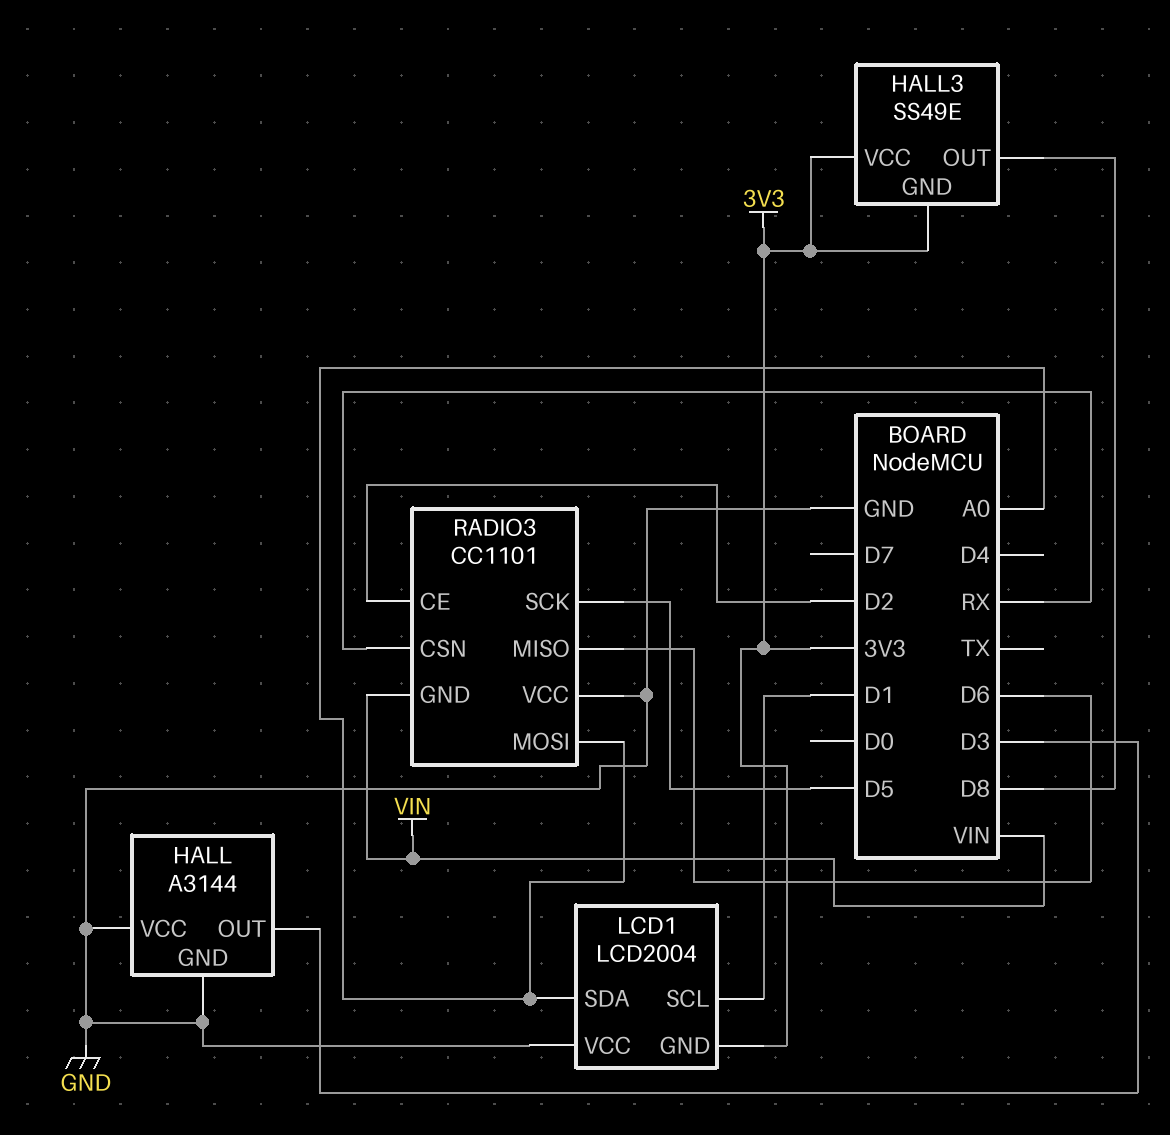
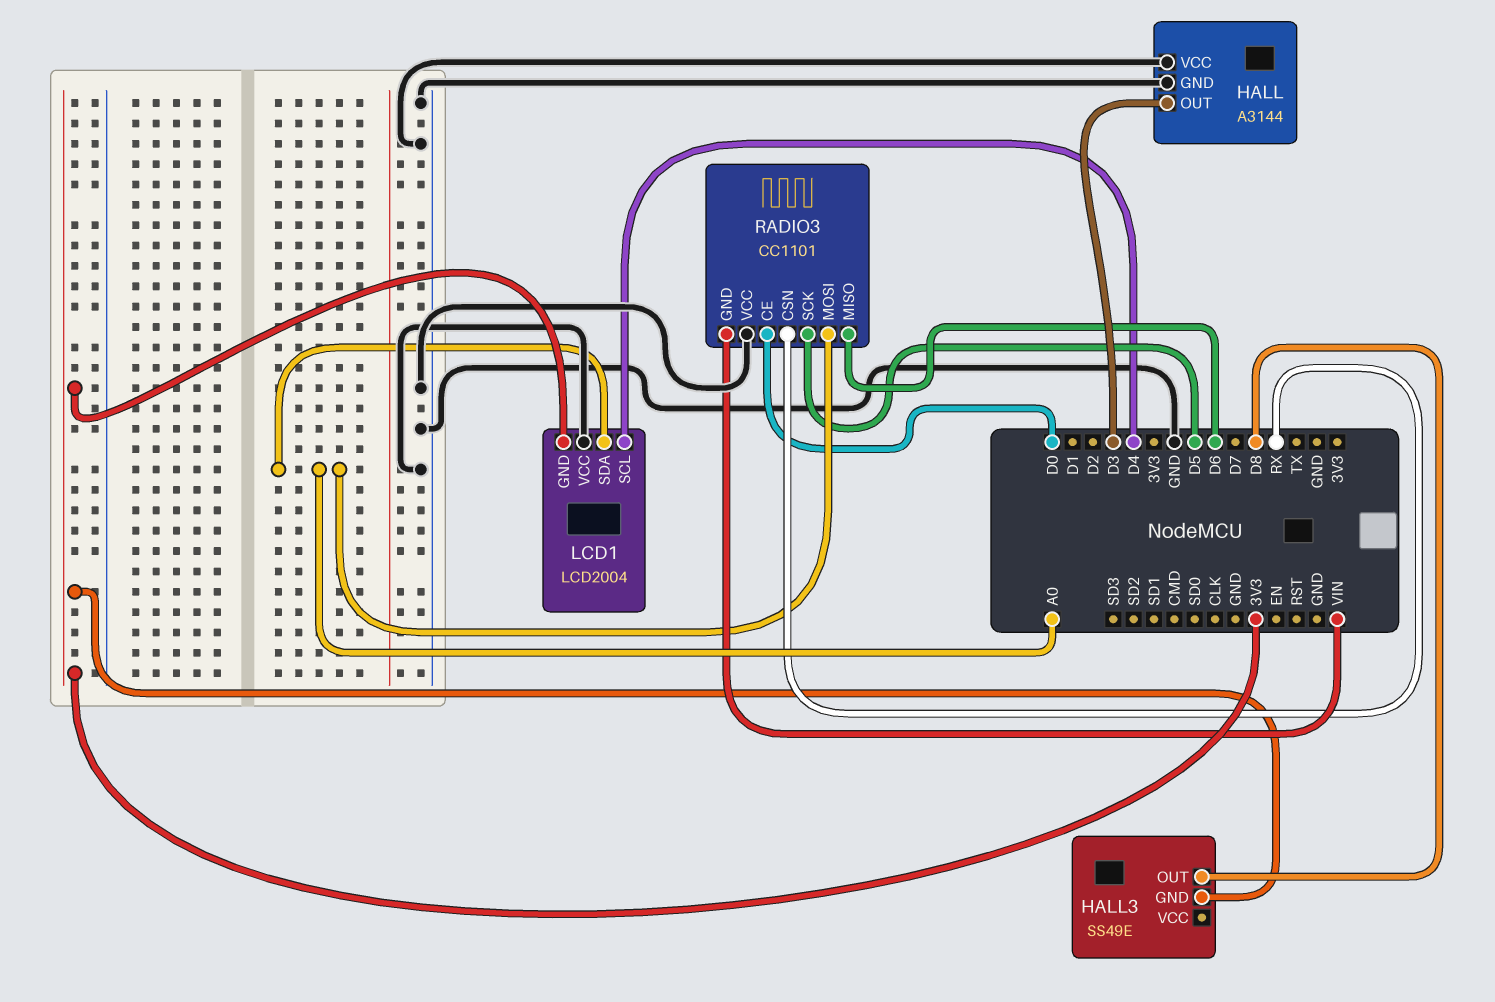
HALL3 pin VCC: 3V3 -> none
LCD1 pin SCL: D1 -> D4
RADIO3 pin CE: D2 -> D0

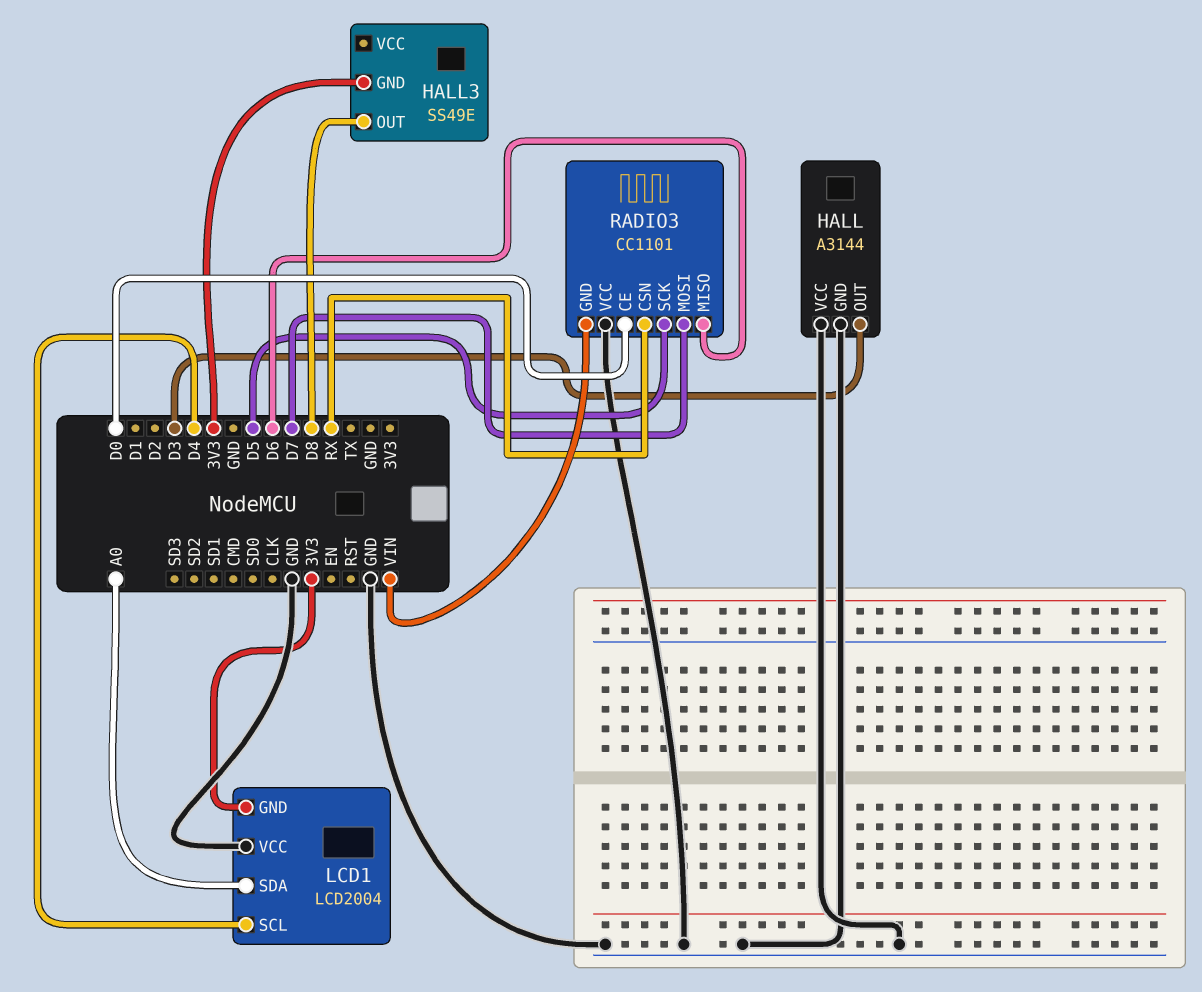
RADIO3 pin MOSI: A0 -> D7

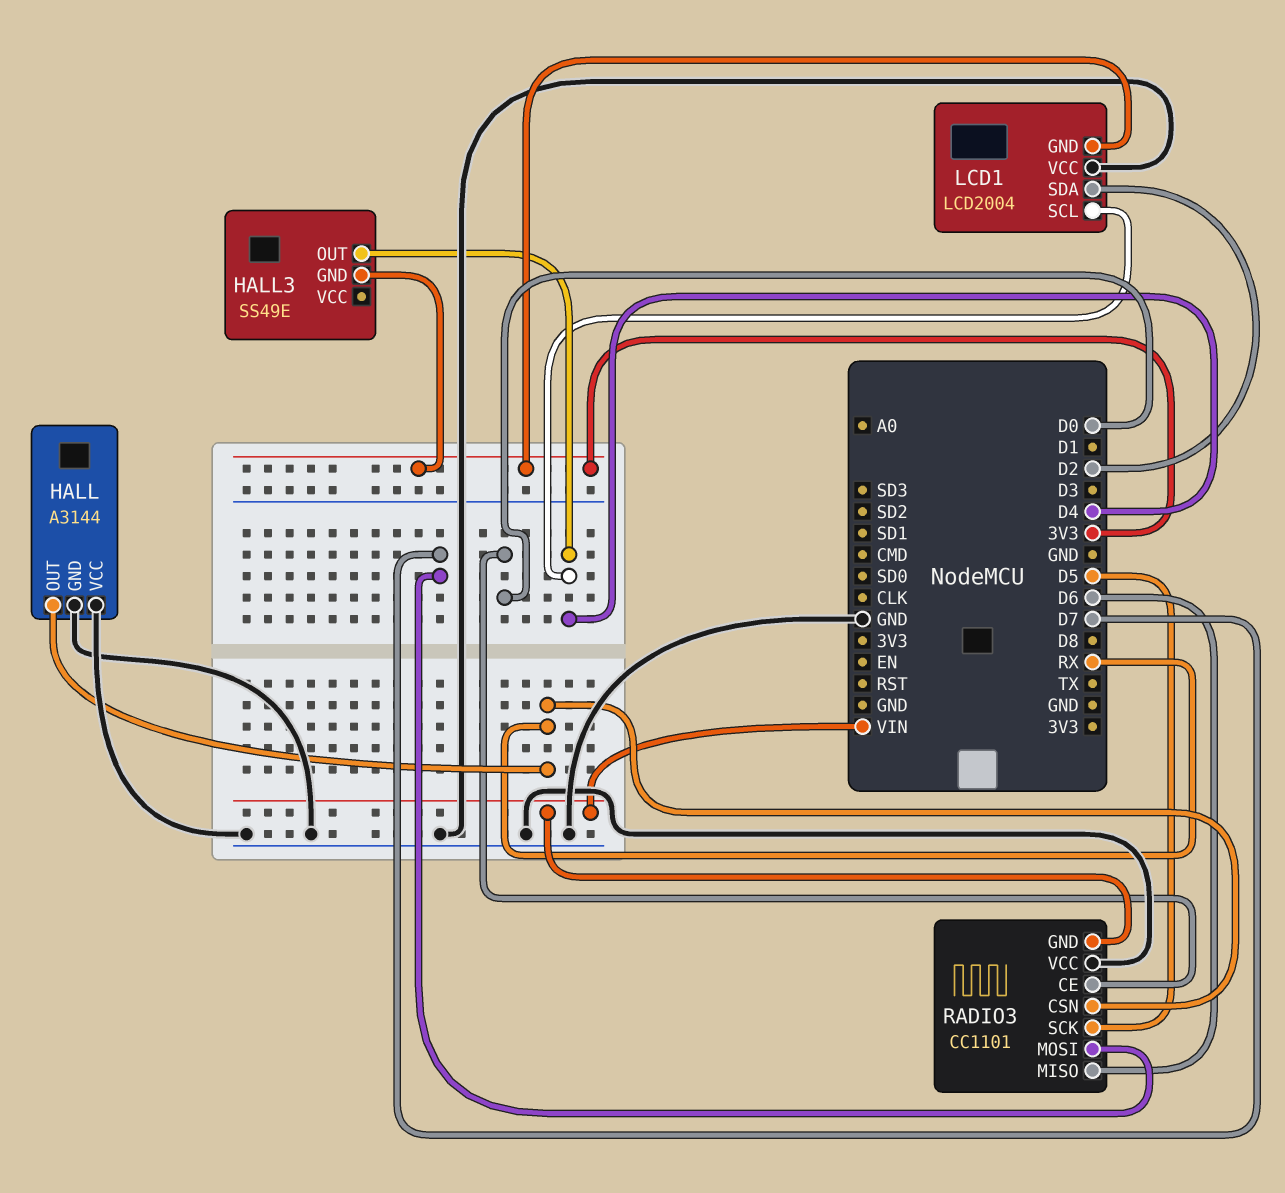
HALL pin OUT: D3 -> RX
HALL3 pin OUT: D8 -> D4
LCD1 pin SDA: A0 -> D2

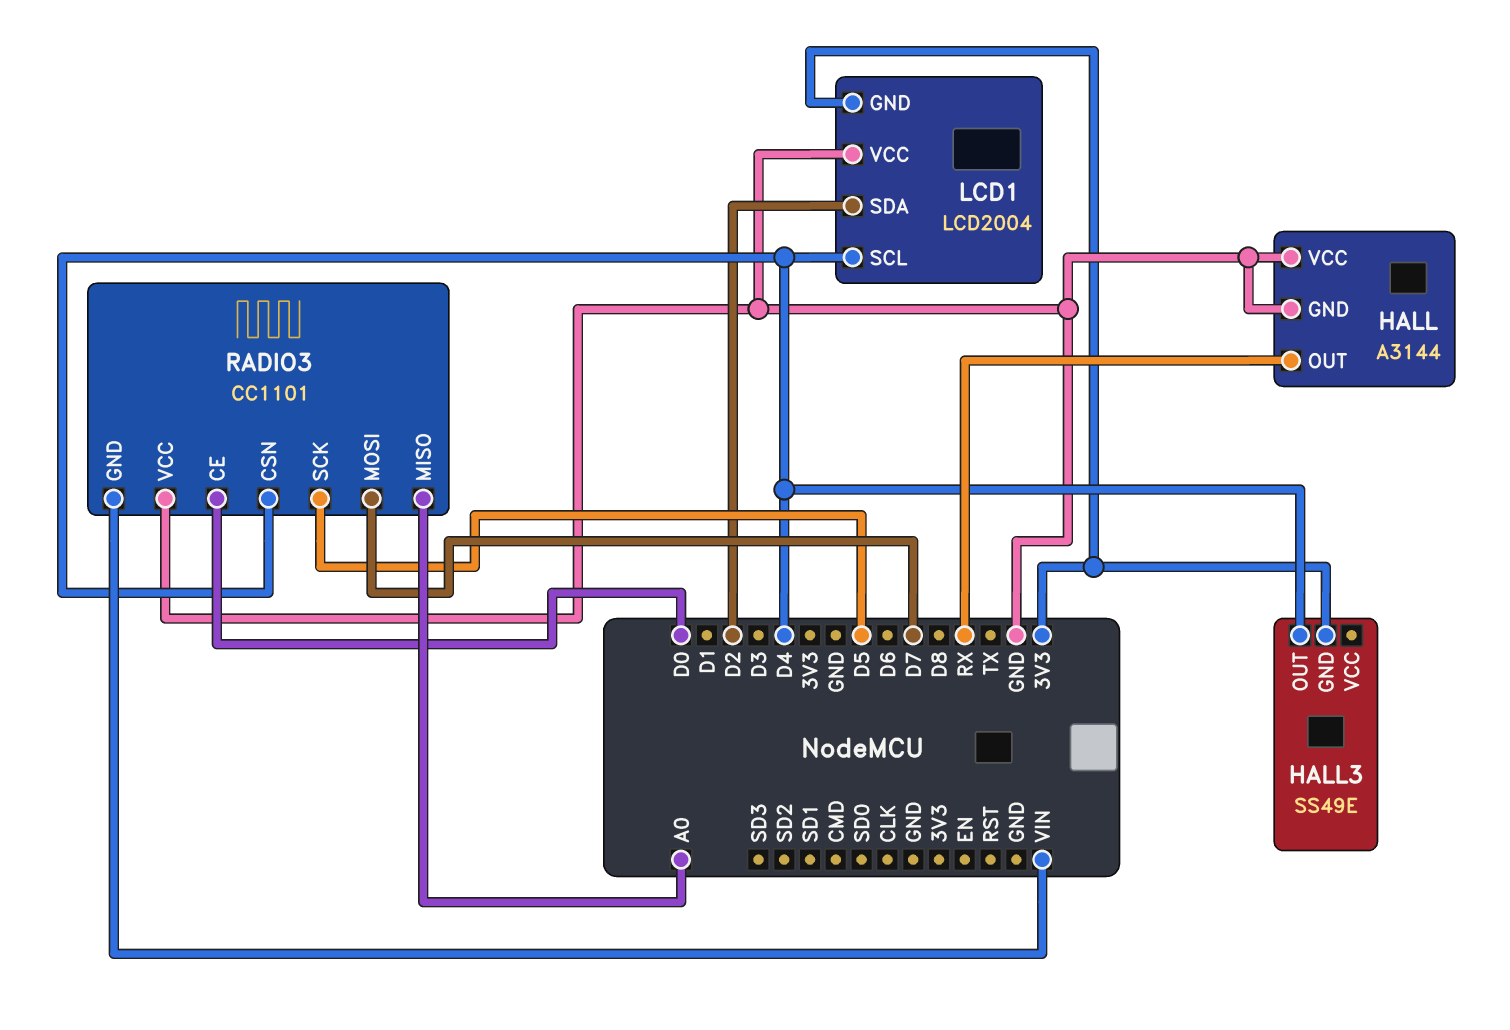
RADIO3 pin CSN: RX -> D4
RADIO3 pin MISO: D6 -> A0

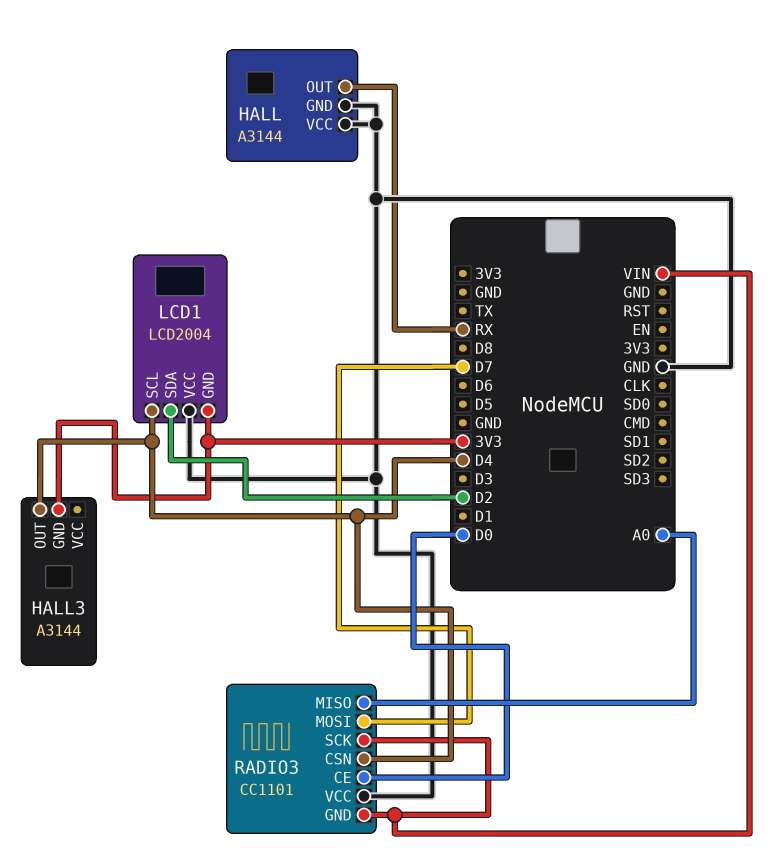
HALL3: SS49E -> A3144
RADIO3 pin SCK: D5 -> VIN

